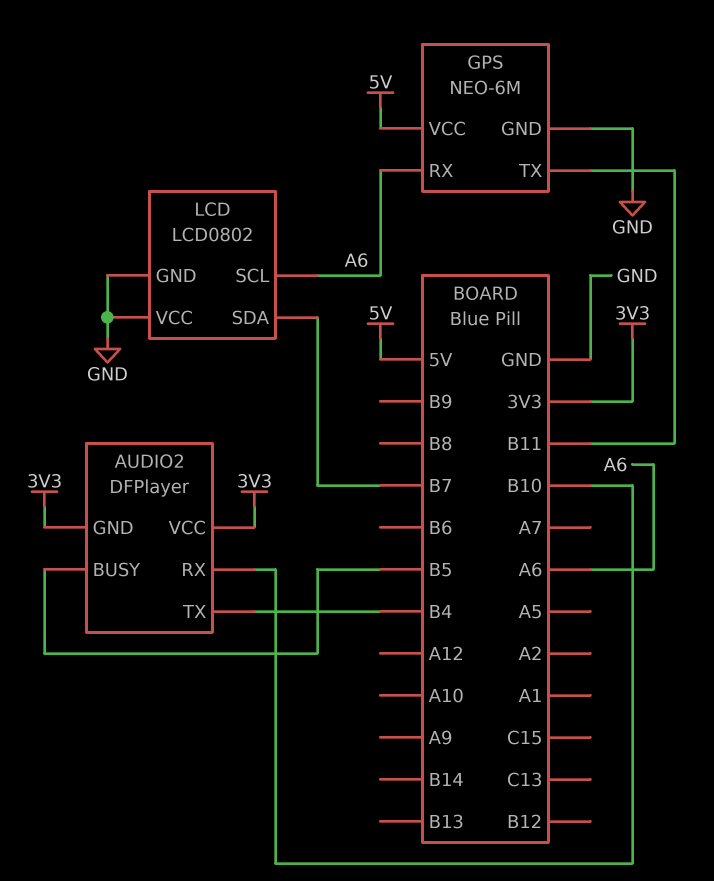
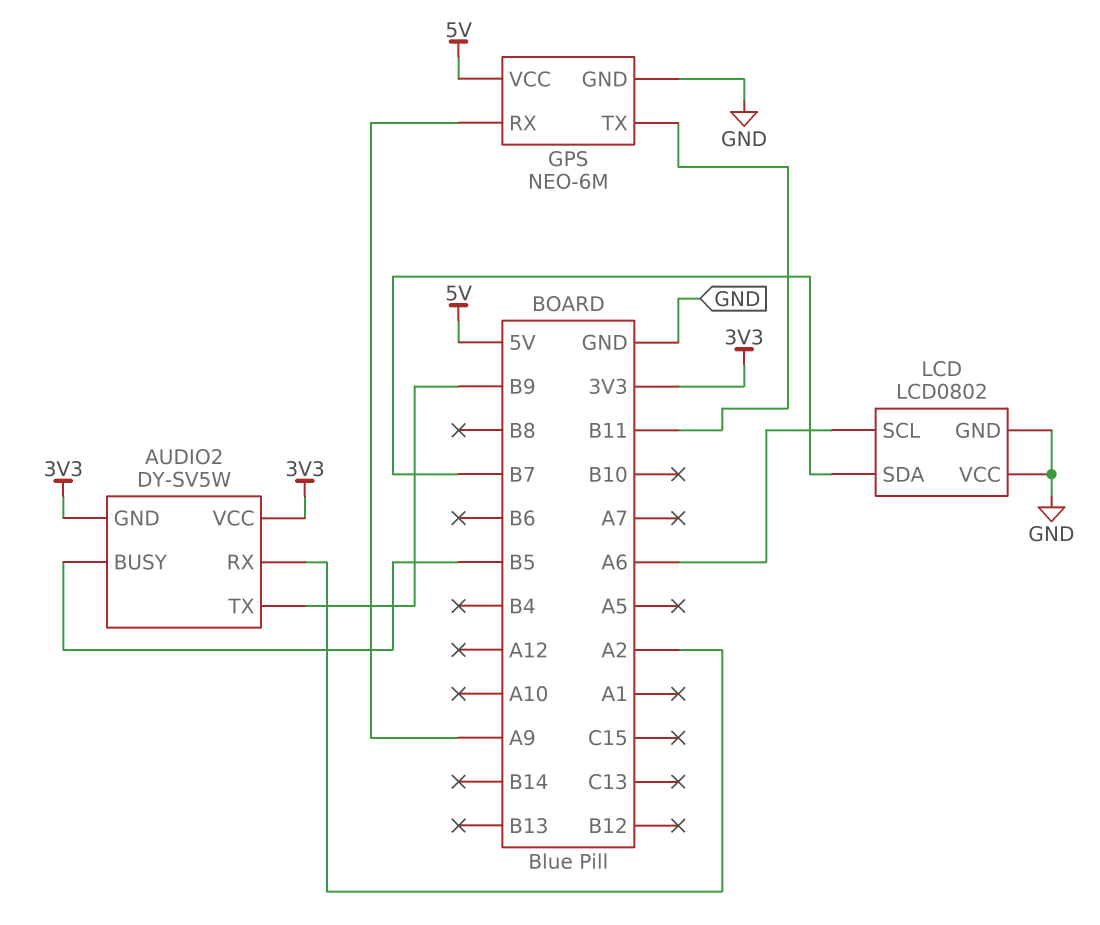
AUDIO2: DFPlayer -> DY-SV5W
AUDIO2 pin RX: B10 -> A2
AUDIO2 pin TX: B4 -> B9
GPS pin RX: A6 -> A9

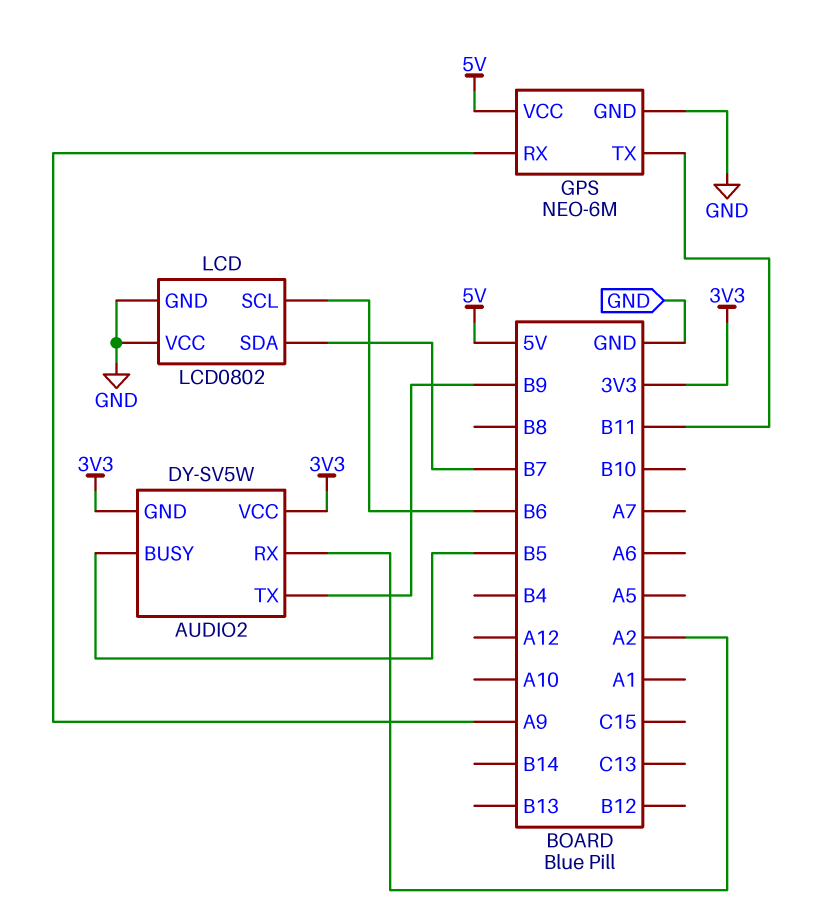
LCD pin SCL: A6 -> B6

